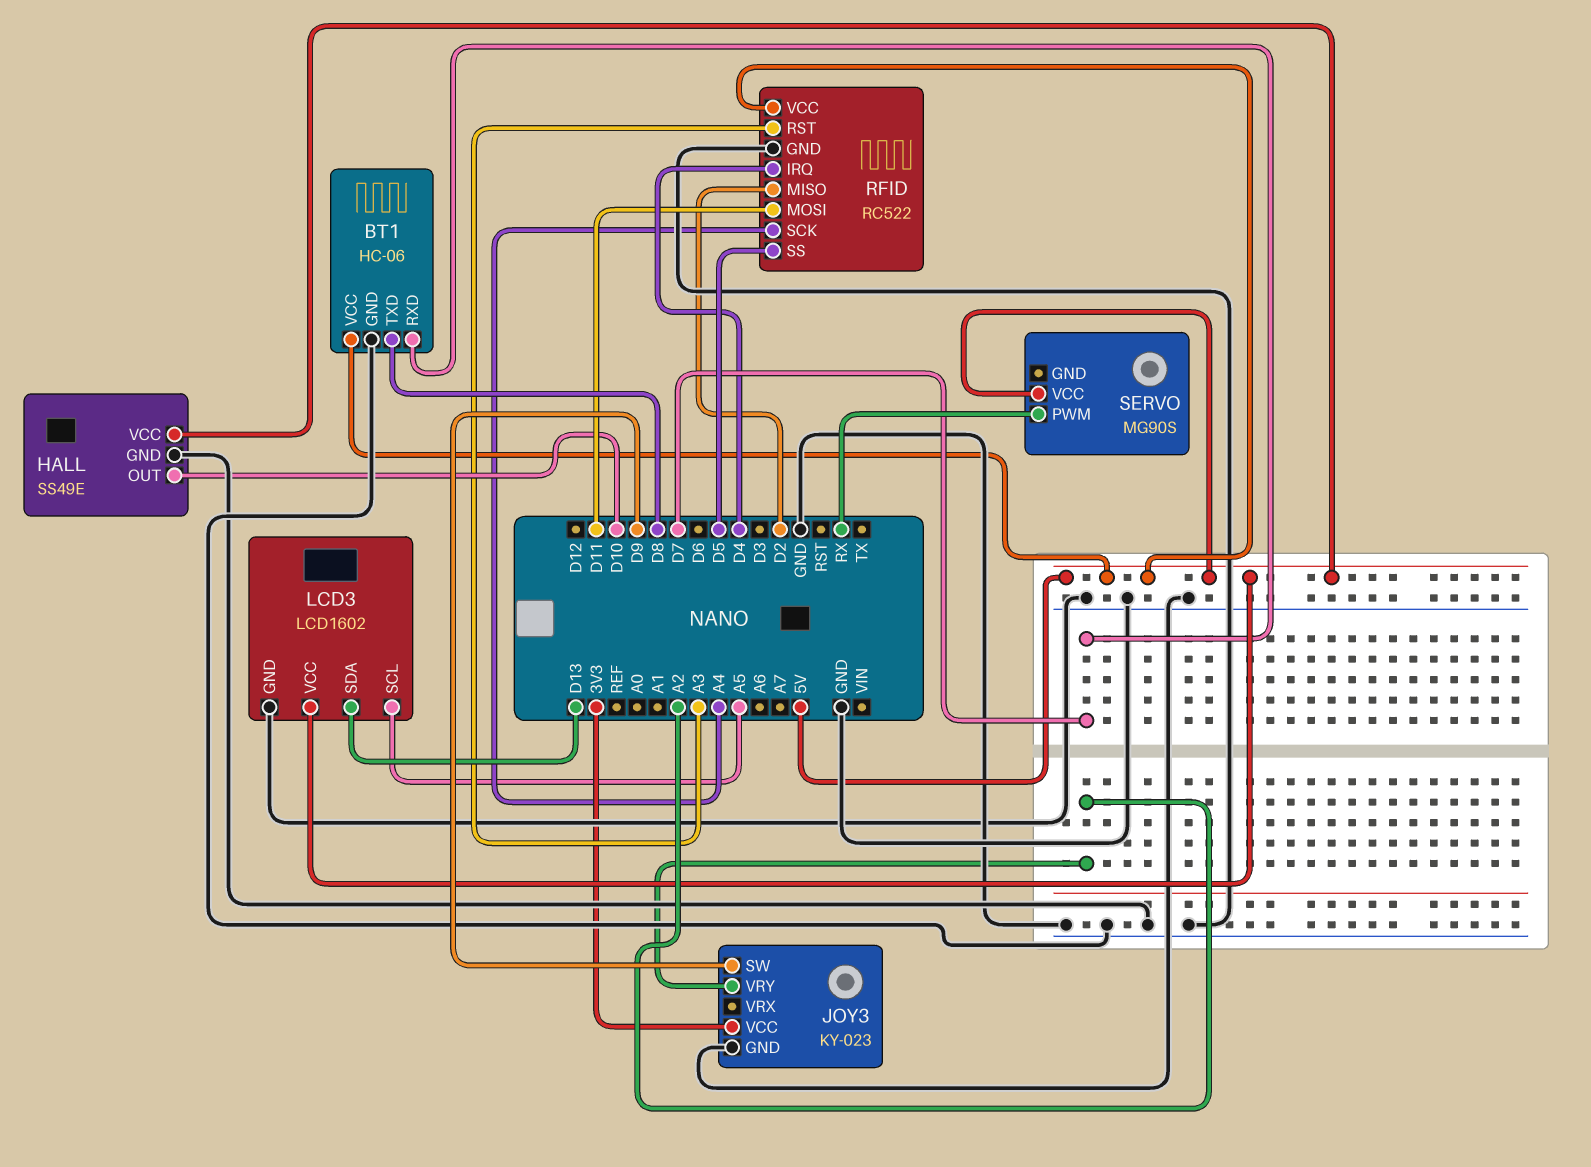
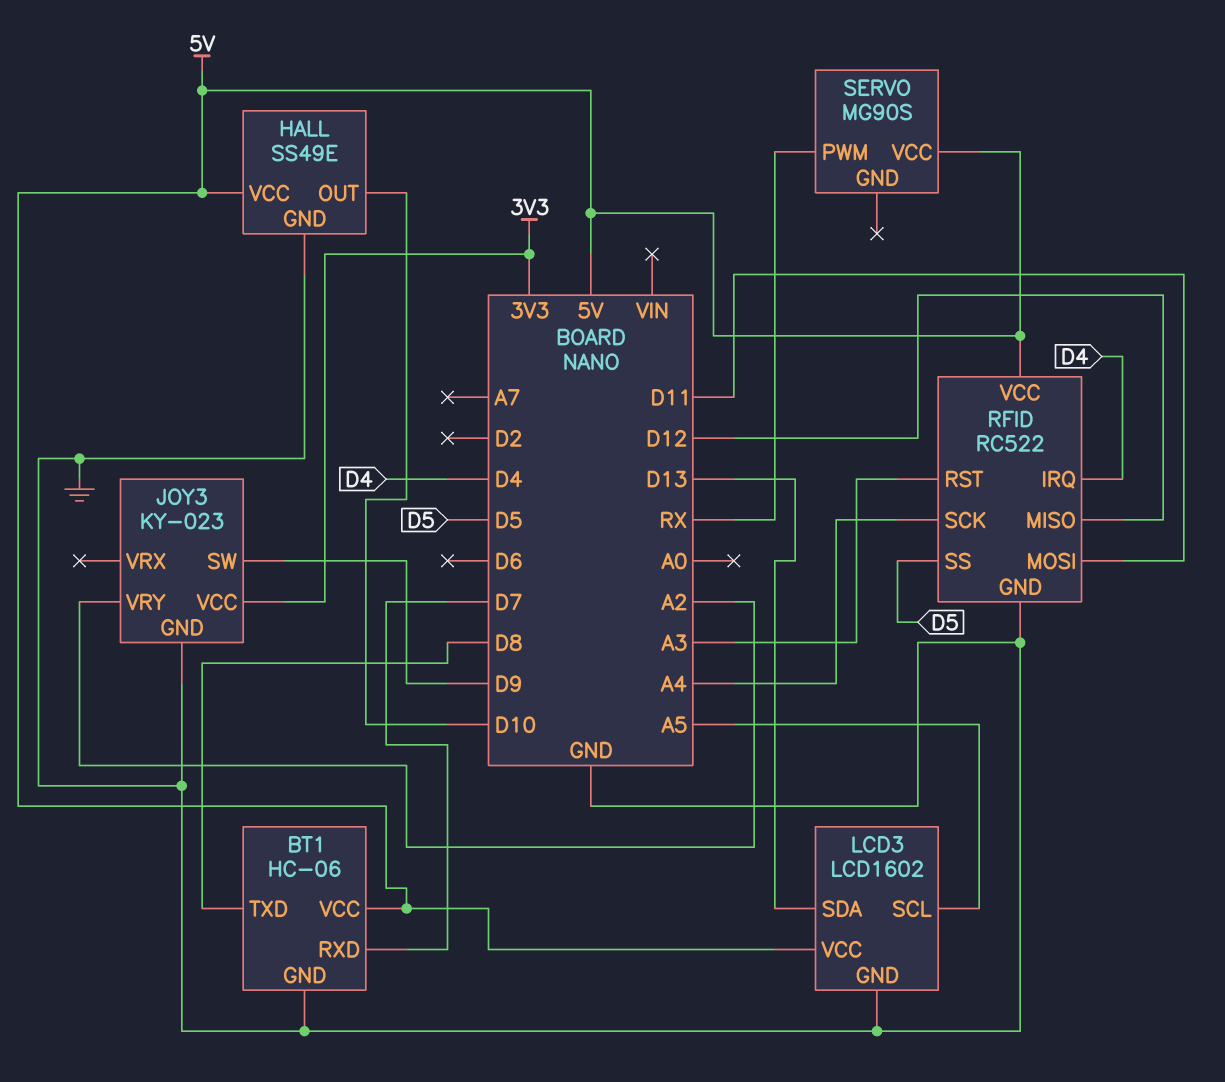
RFID pin MISO: D2 -> D12

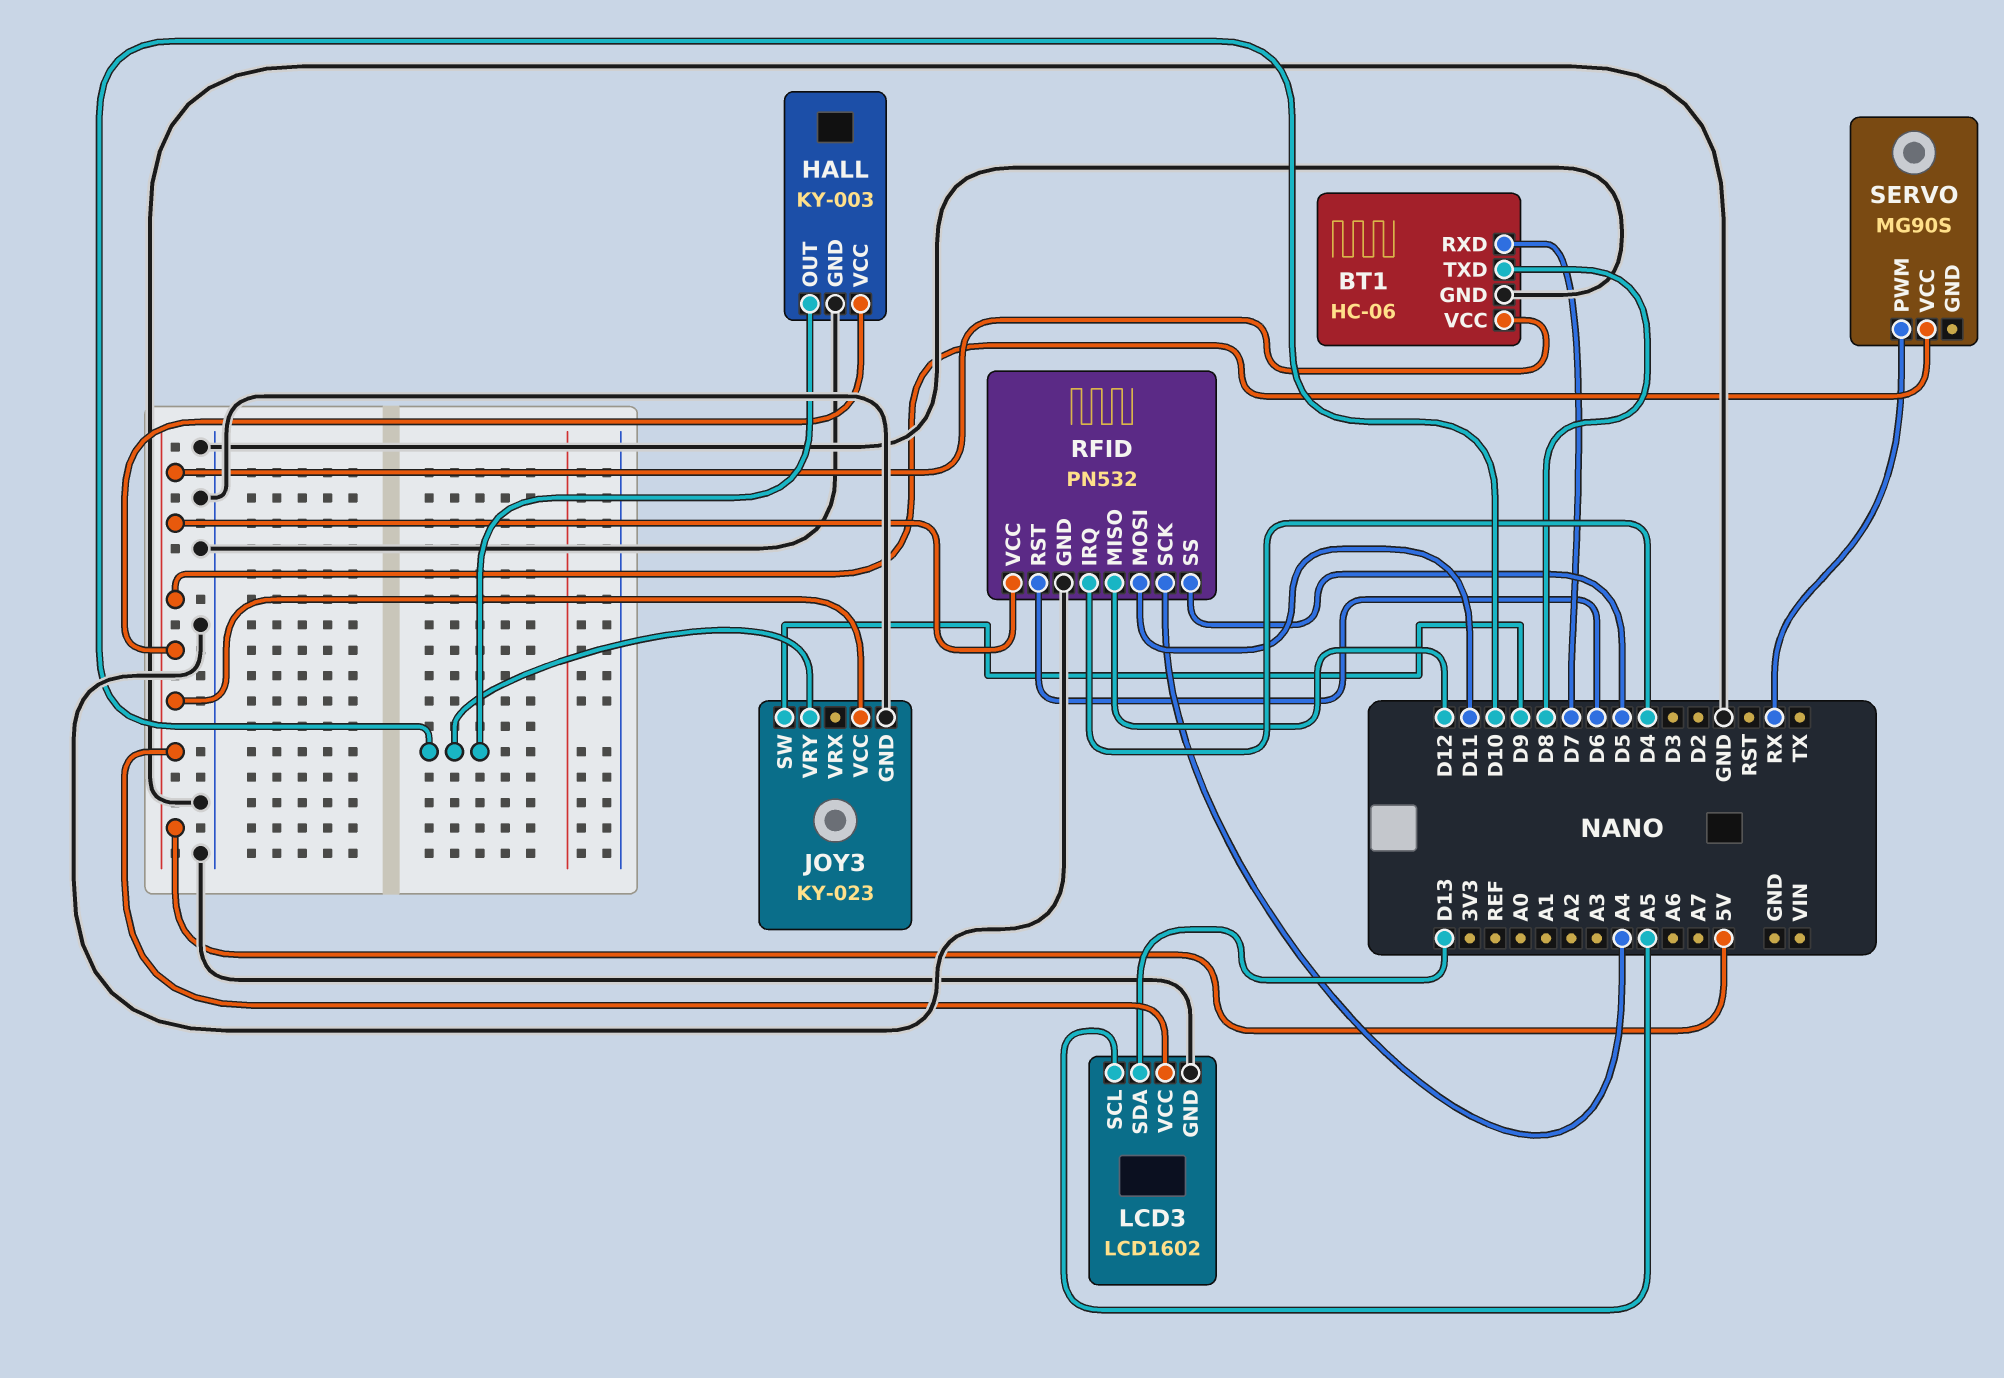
HALL: SS49E -> KY-003
JOY3 pin VCC: 3V3 -> 5V
JOY3 pin VRY: A2 -> D10
RFID: RC522 -> PN532
RFID pin RST: A3 -> D6

